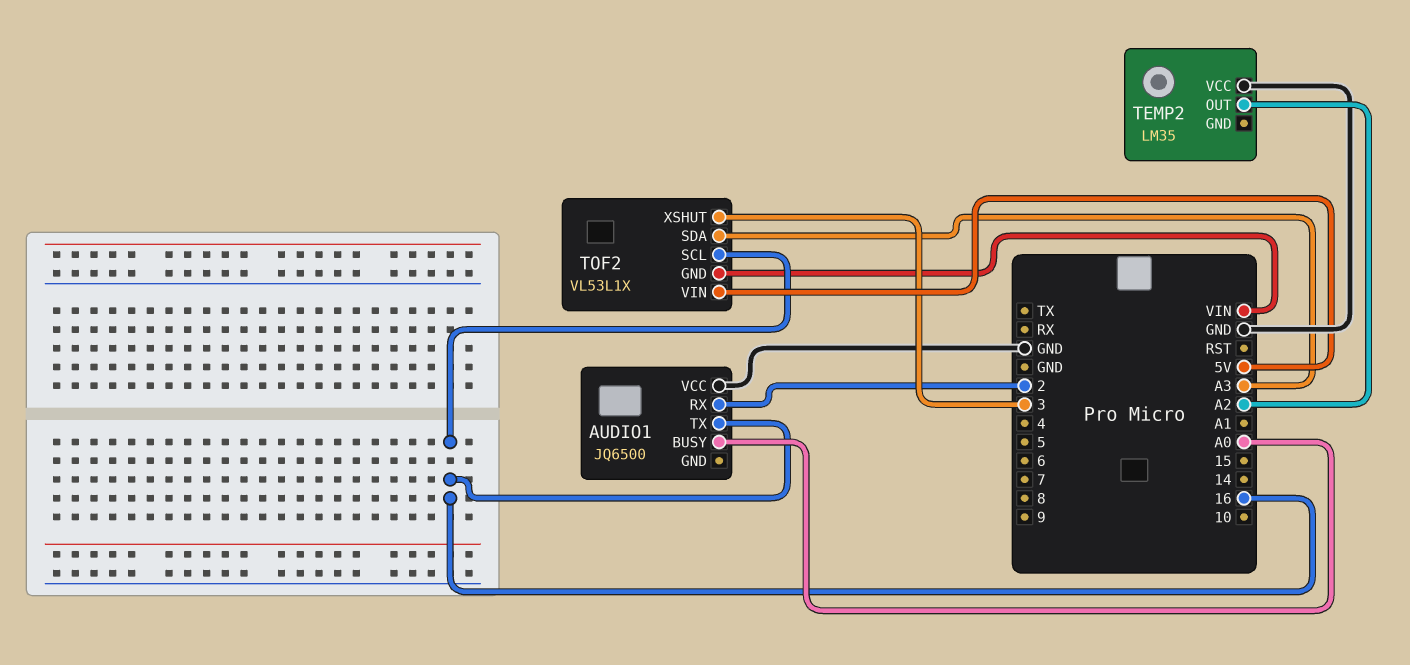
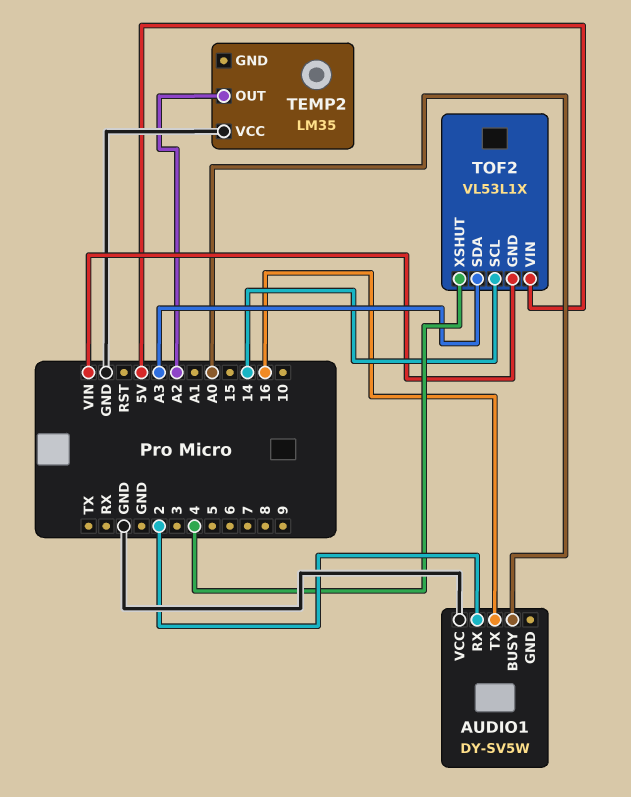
AUDIO1: JQ6500 -> DY-SV5W
TOF2 pin SCL: 16 -> 14
TOF2 pin XSHUT: 3 -> 4

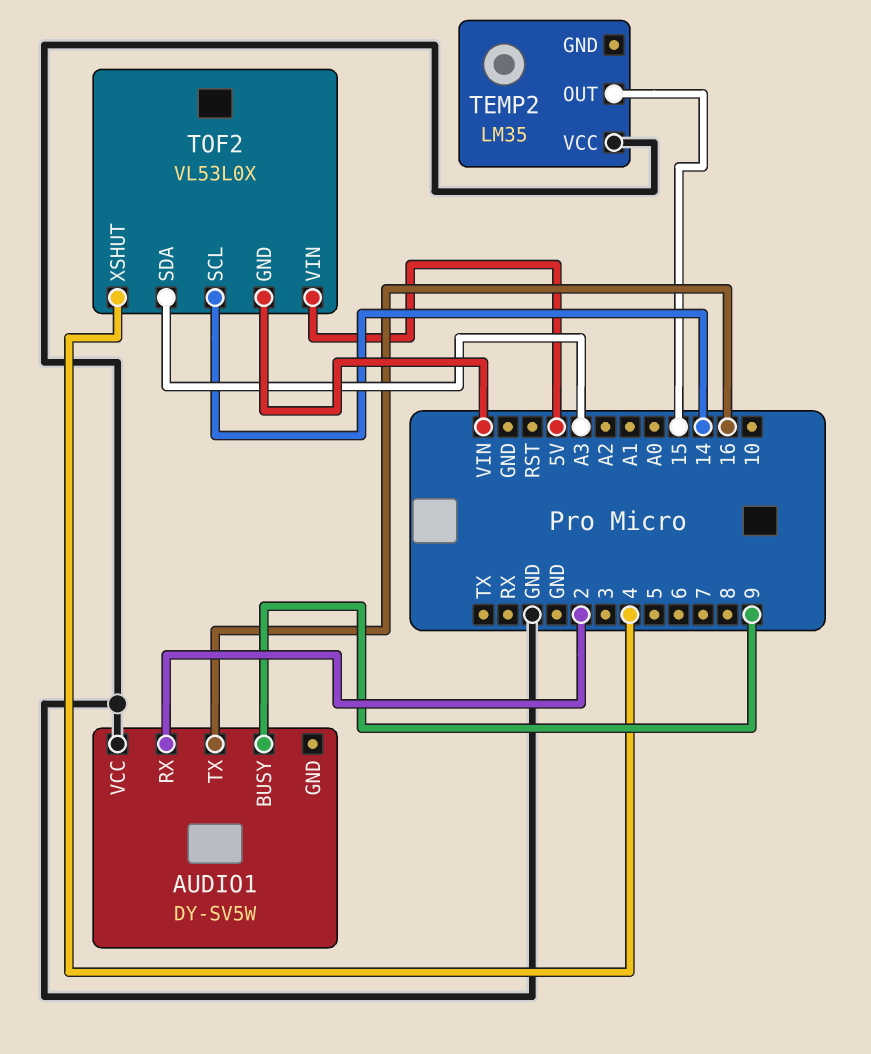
AUDIO1 pin BUSY: A0 -> 9
TEMP2 pin OUT: A2 -> 15
TOF2: VL53L1X -> VL53L0X

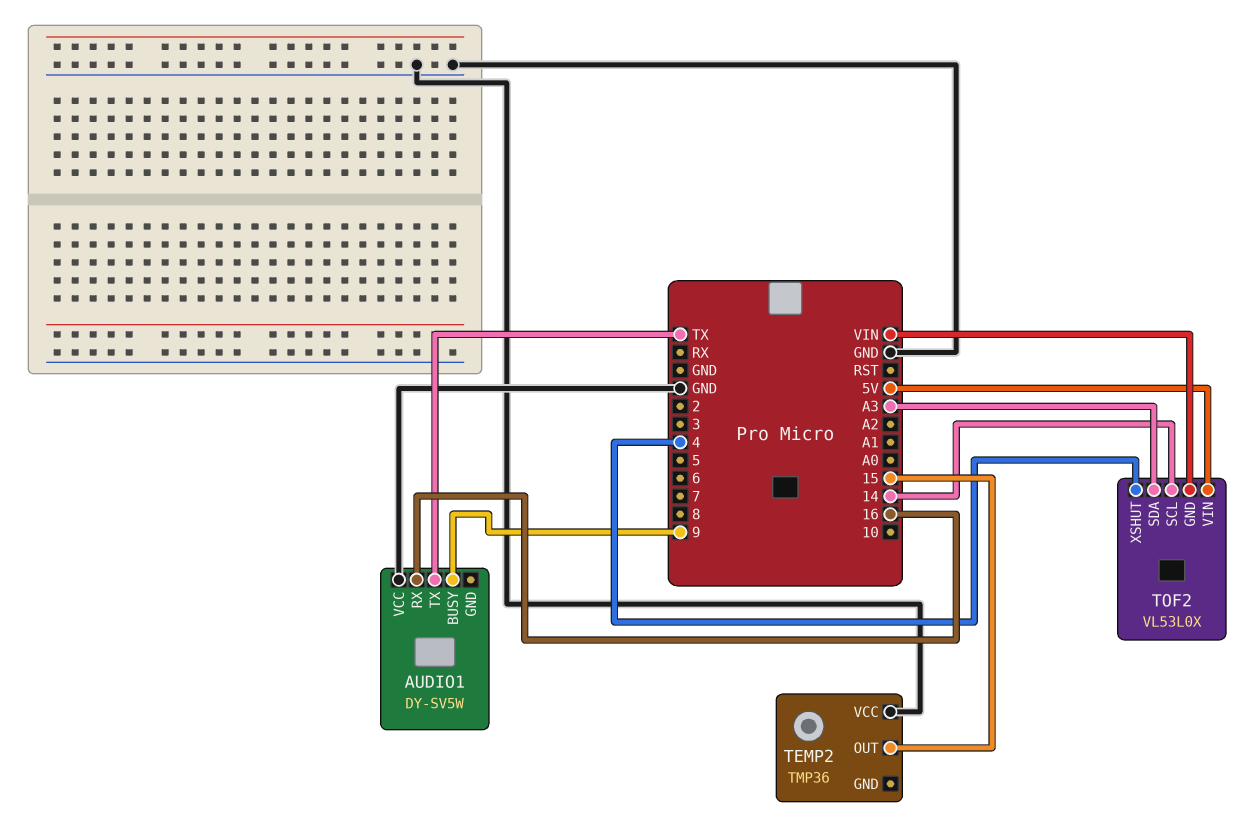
AUDIO1 pin RX: 2 -> 16
AUDIO1 pin TX: 16 -> TX
TEMP2: LM35 -> TMP36

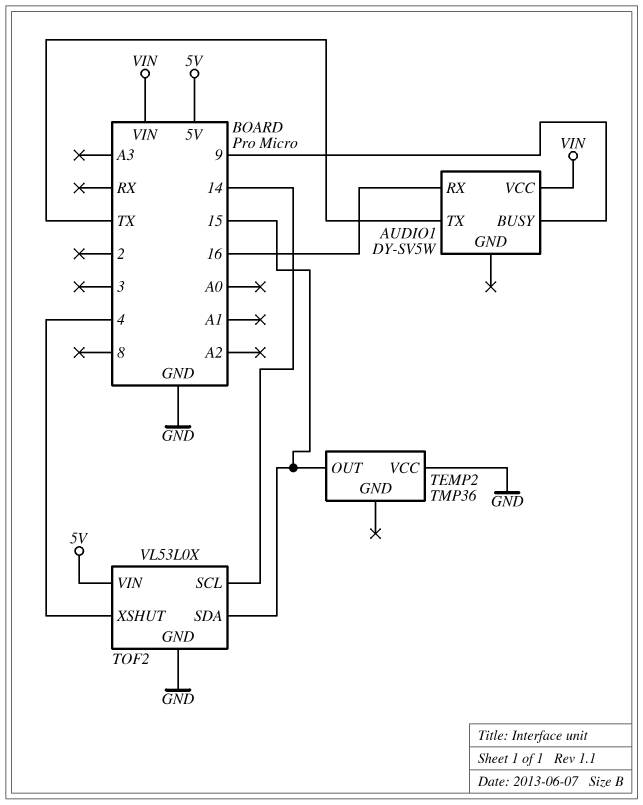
AUDIO1 pin VCC: GND -> VIN
TOF2 pin GND: VIN -> GND
TOF2 pin SDA: A3 -> 15

